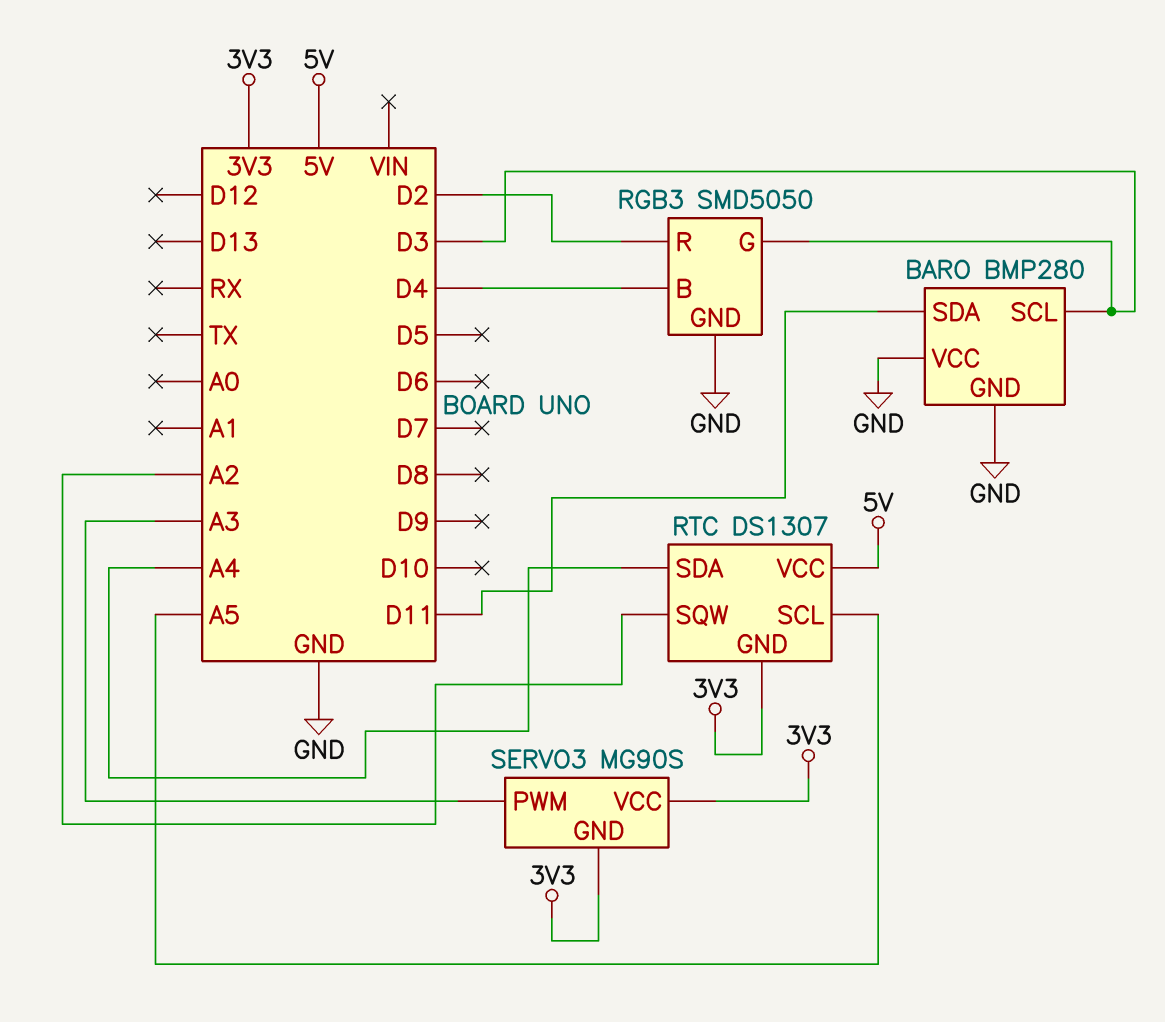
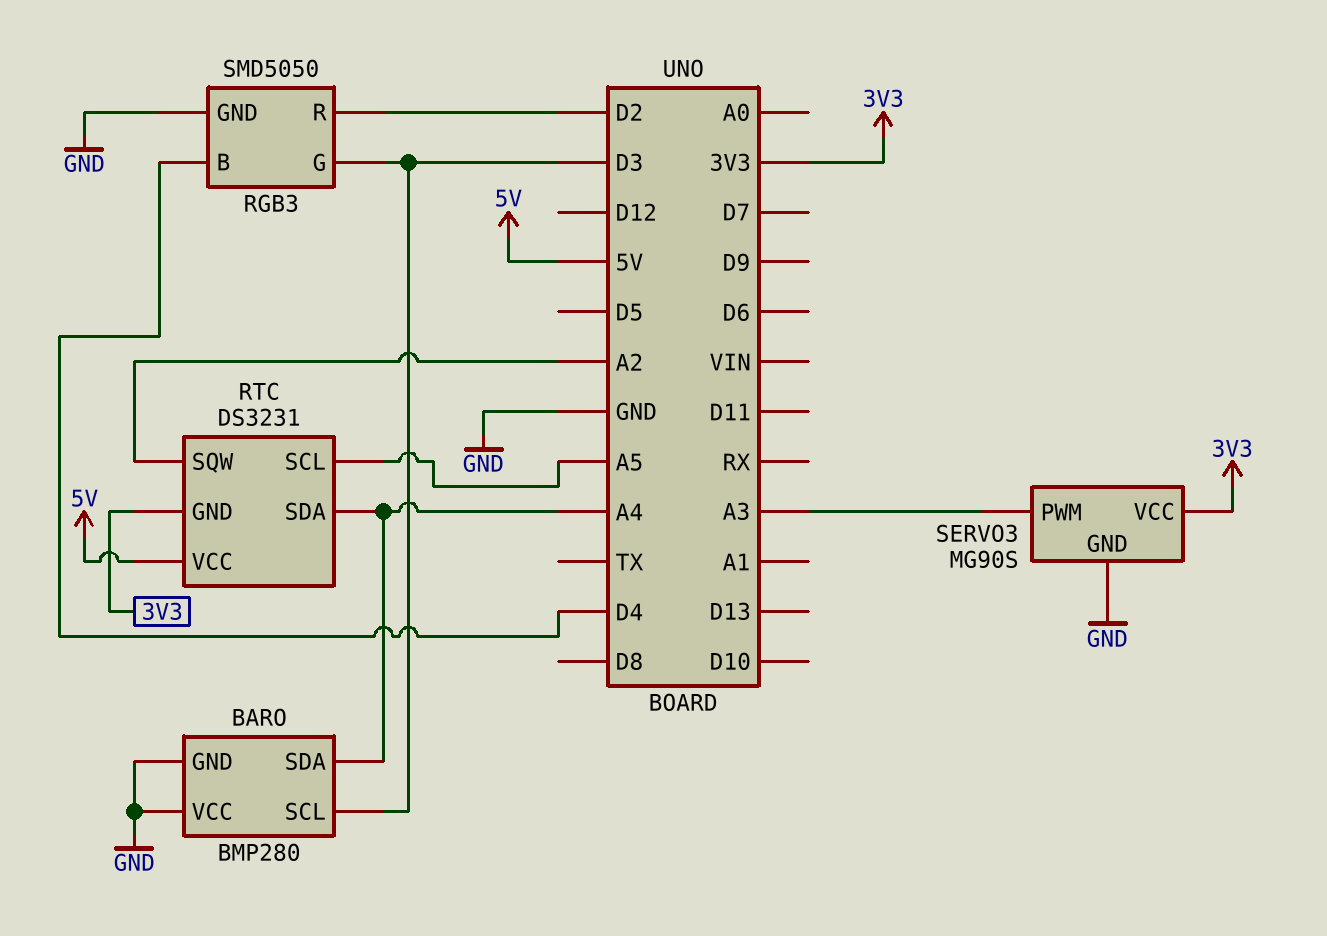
BARO pin SDA: D11 -> A4
RTC: DS1307 -> DS3231
SERVO3 pin GND: 3V3 -> GND

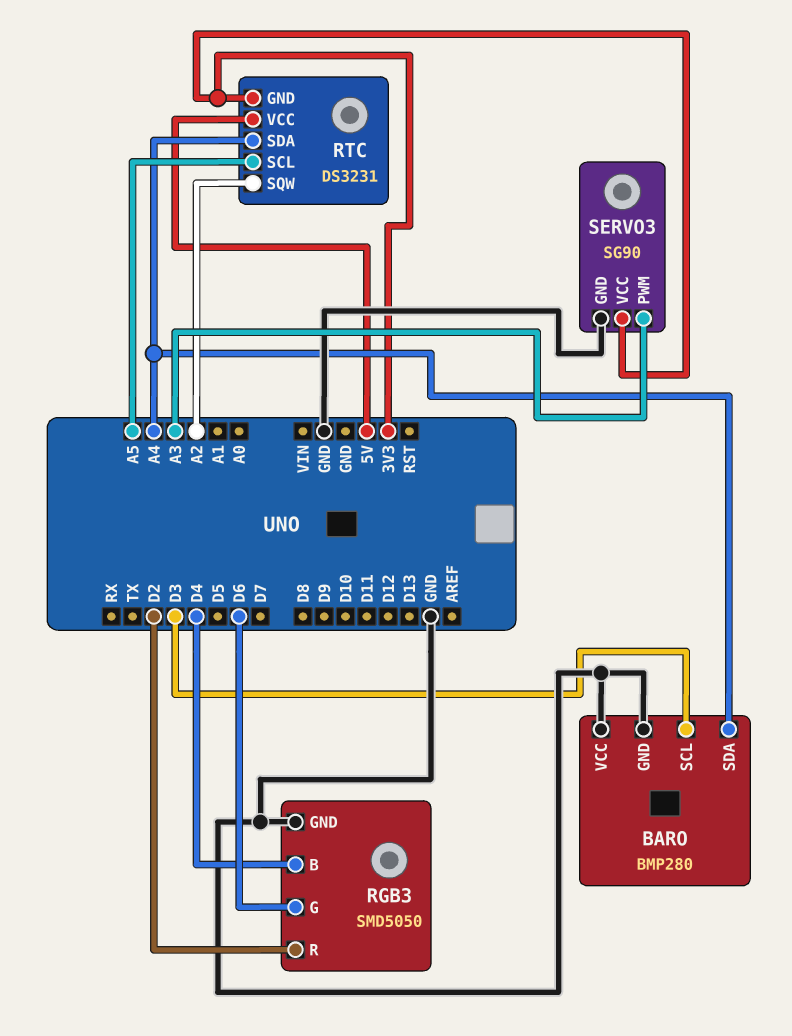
RGB3 pin G: D3 -> D6
SERVO3: MG90S -> SG90

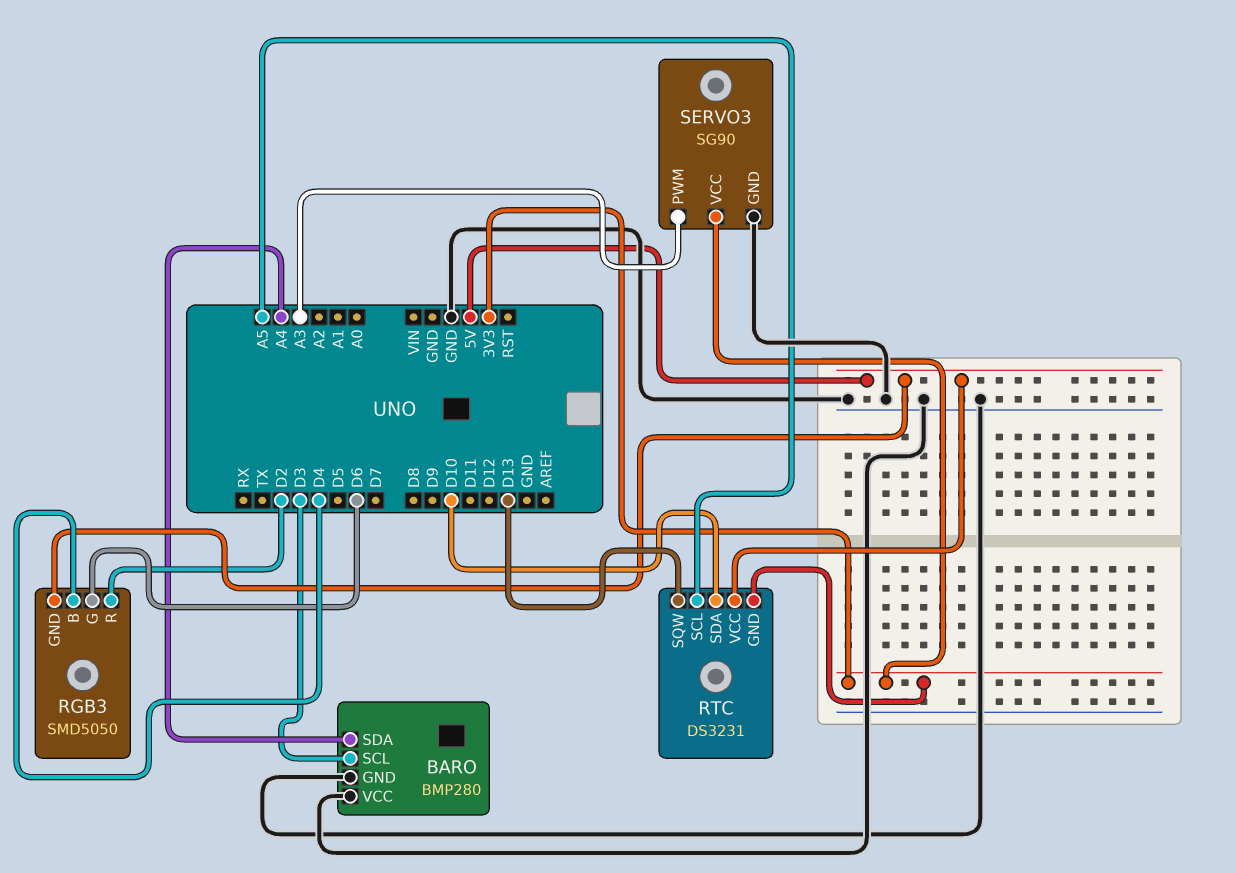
RGB3 pin GND: GND -> 5V
RTC pin SDA: A4 -> D10
RTC pin SQW: A2 -> D13

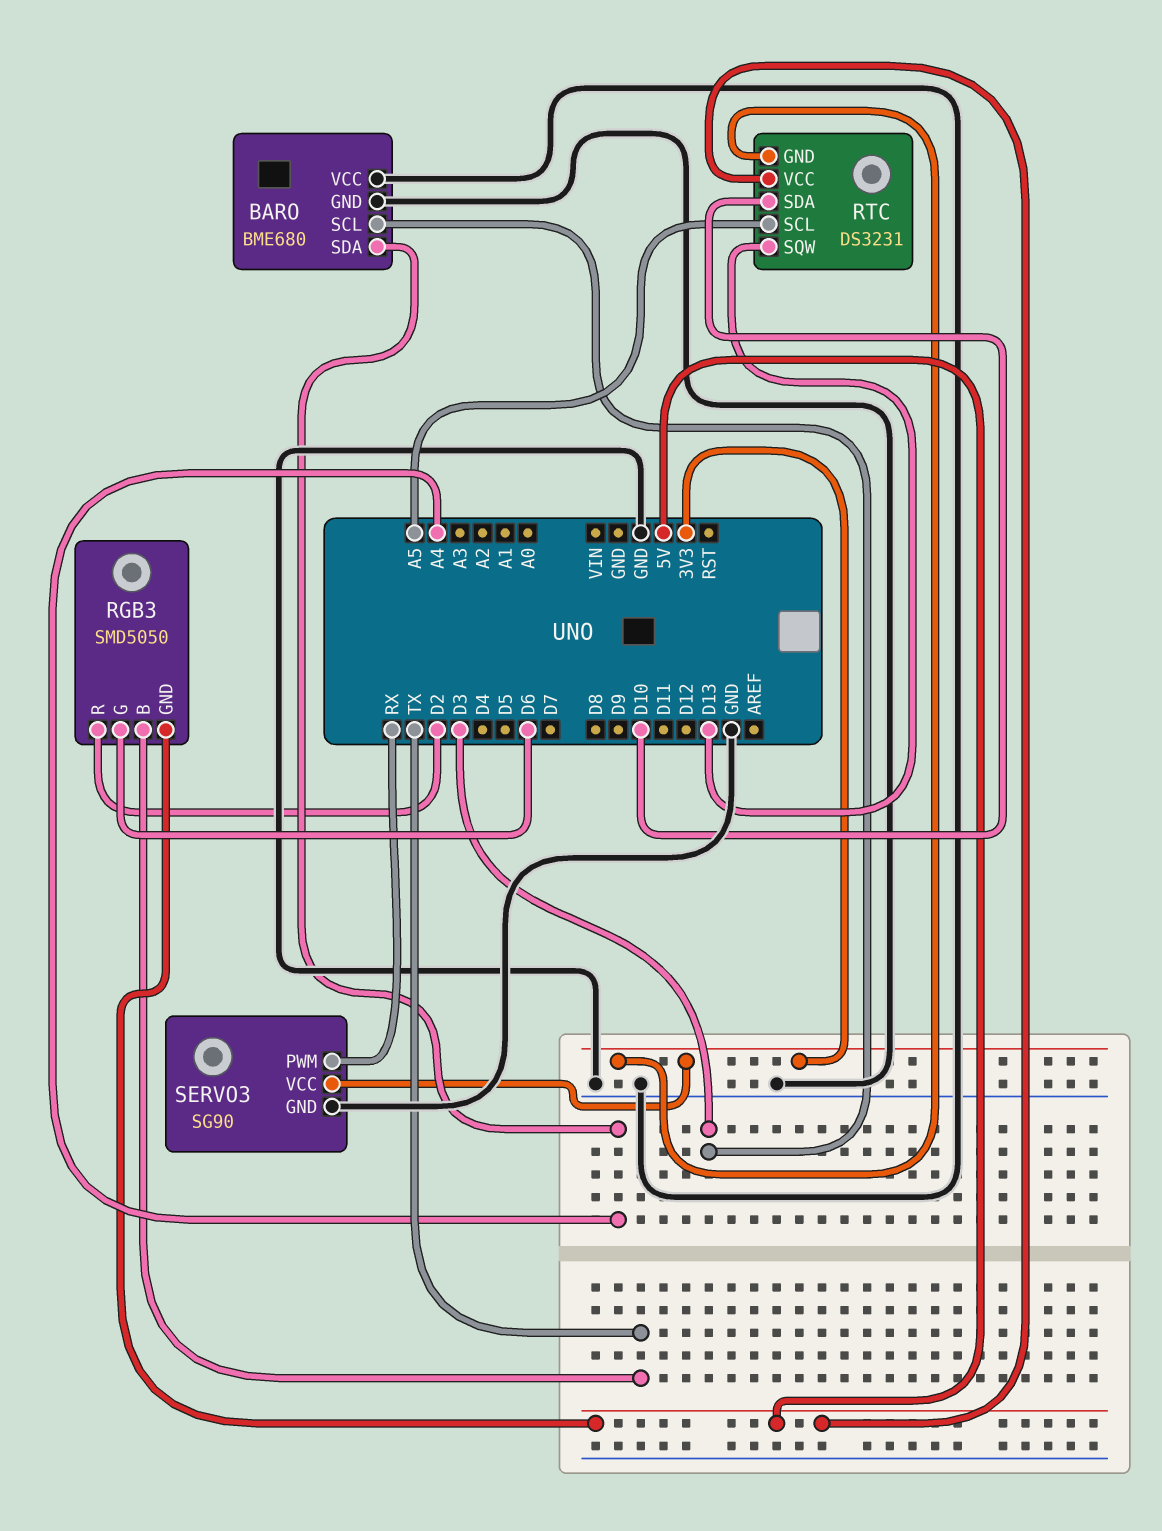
BARO: BMP280 -> BME680
RGB3 pin B: D4 -> TX
SERVO3 pin PWM: A3 -> RX

